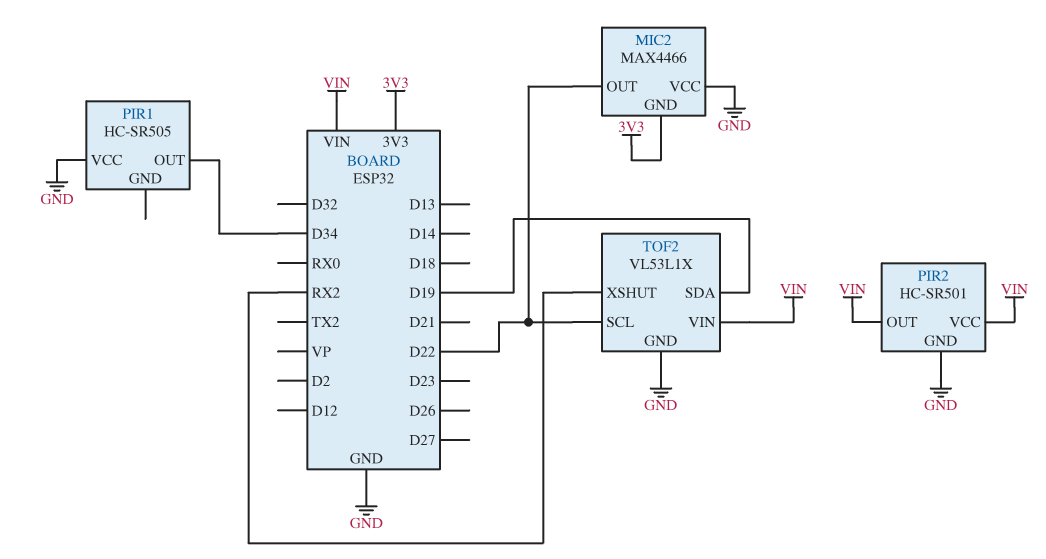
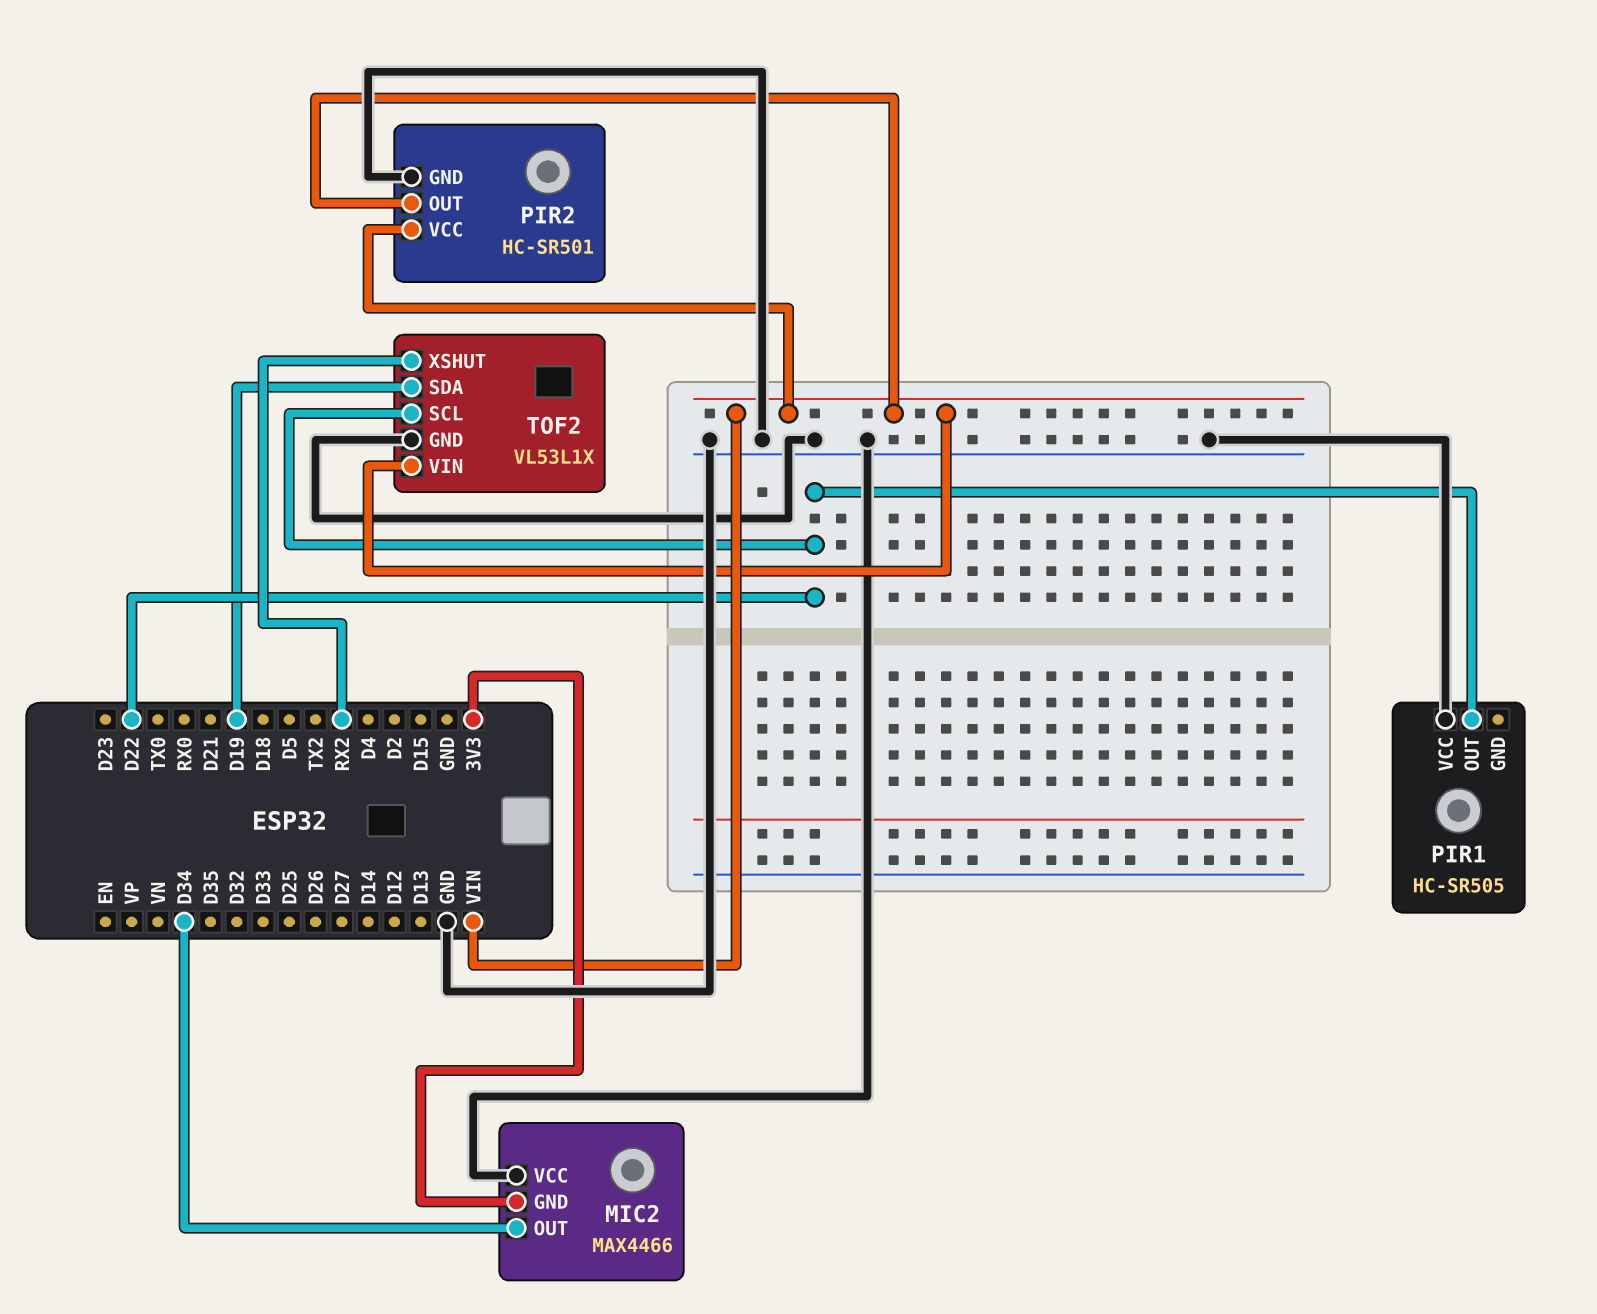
MIC2 pin OUT: D22 -> D34
PIR1 pin OUT: D34 -> D22

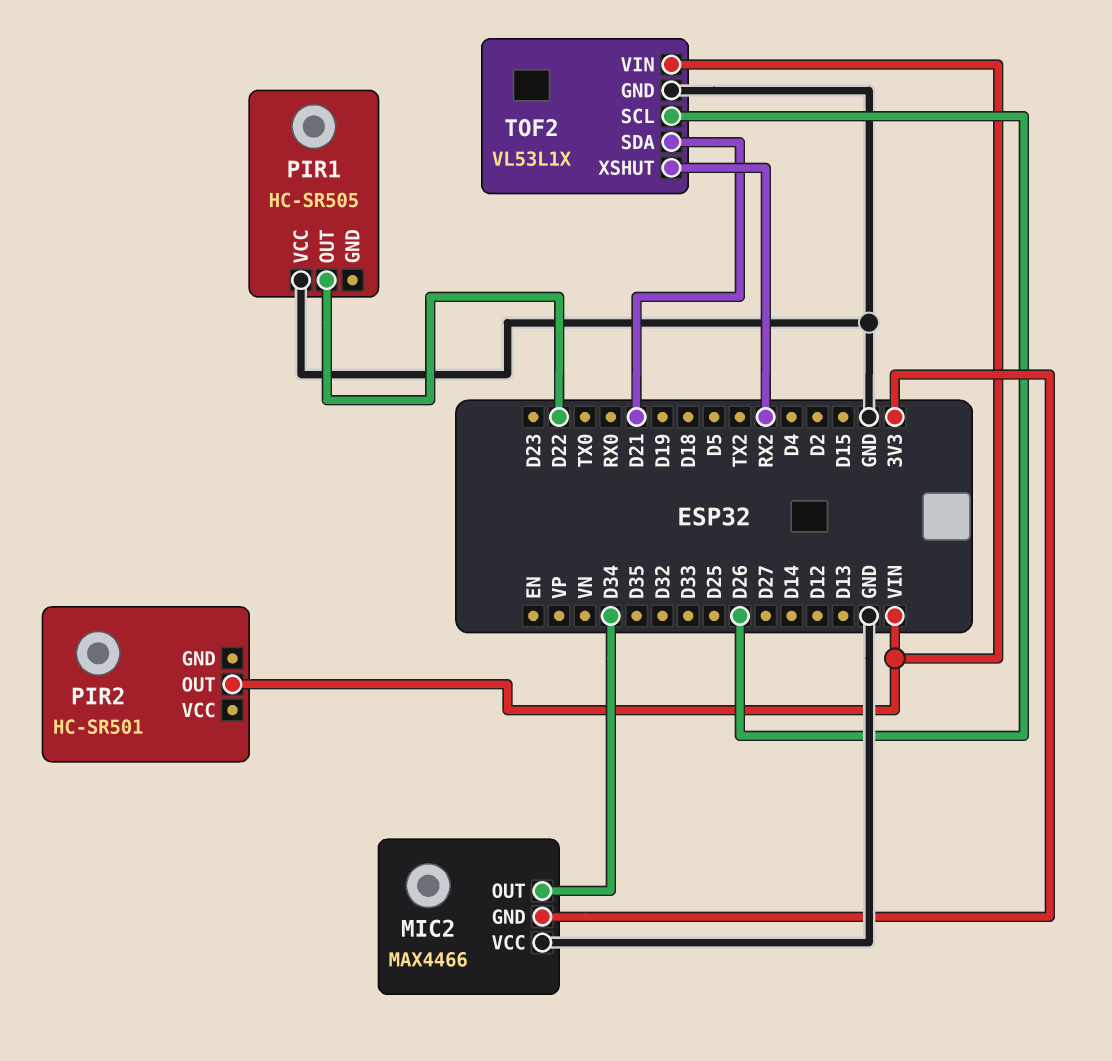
PIR2 pin GND: GND -> none
PIR2 pin VCC: VIN -> none
TOF2 pin SCL: D22 -> D26
TOF2 pin SDA: D19 -> D21

